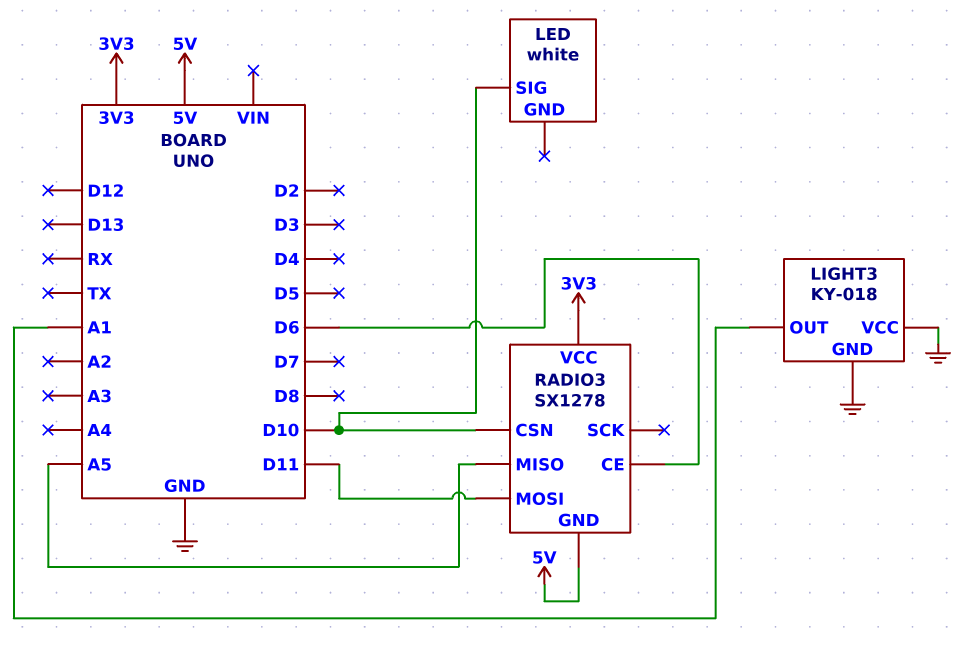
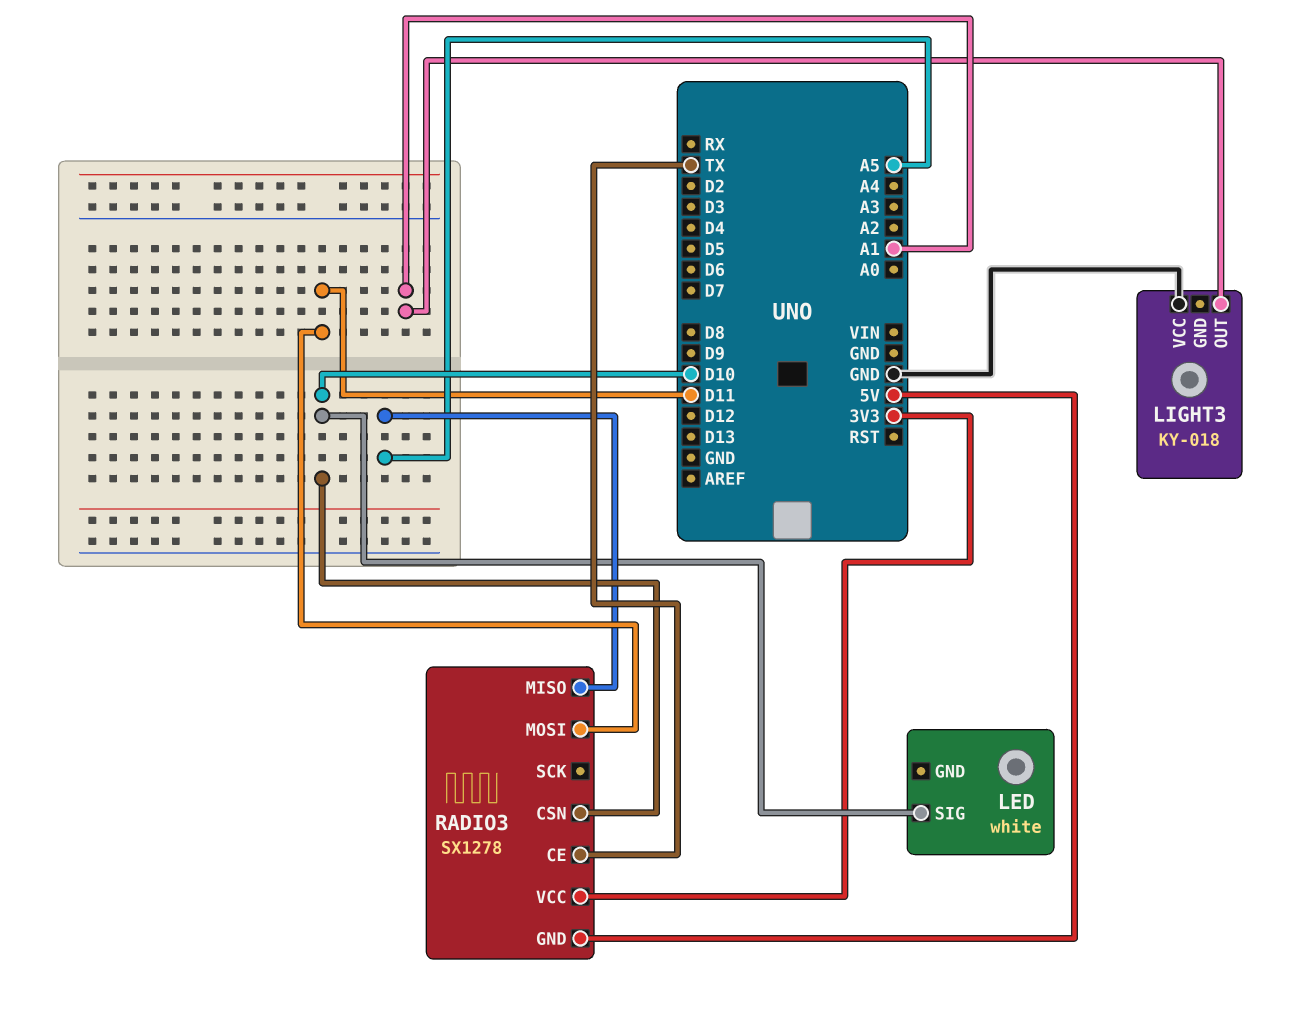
LIGHT3 pin GND: GND -> none
RADIO3 pin CE: D6 -> TX

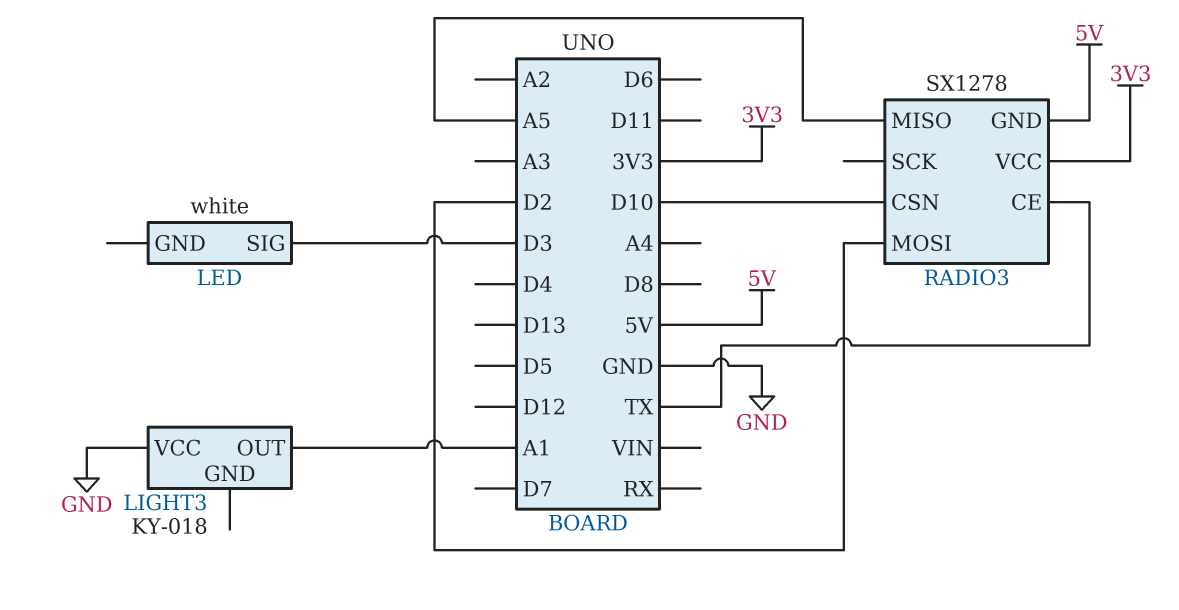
LED pin SIG: D10 -> D3
RADIO3 pin MOSI: D11 -> D2

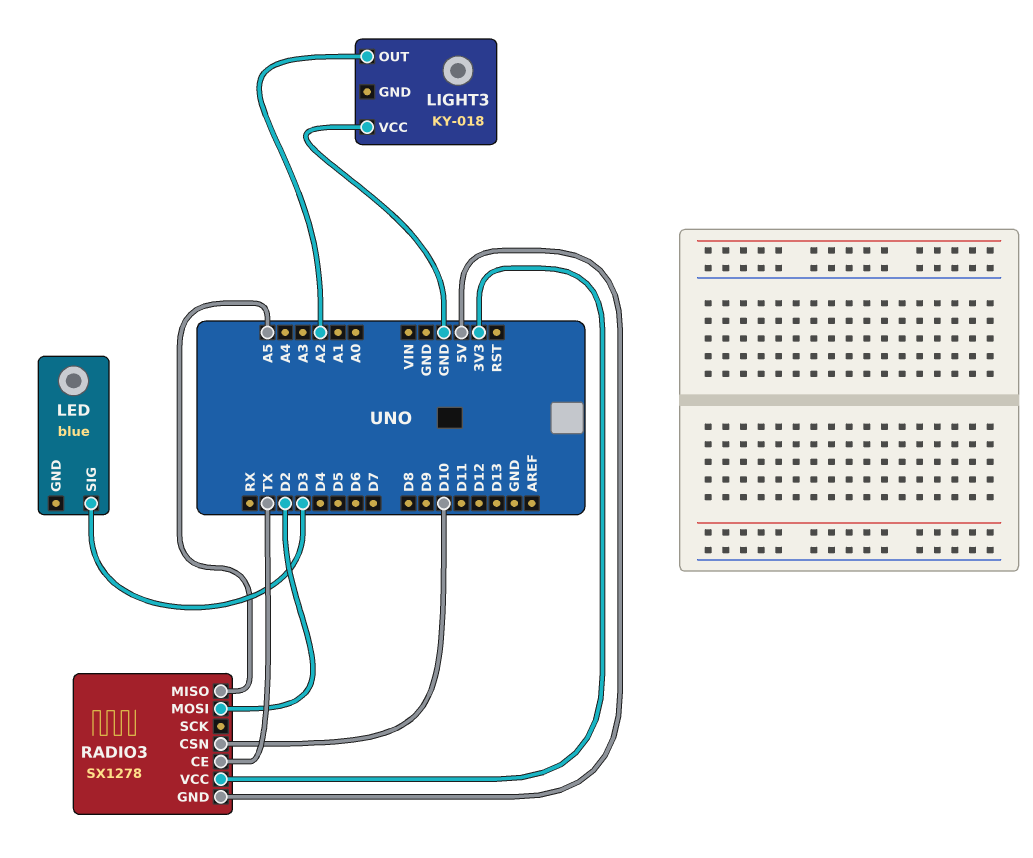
LED: white -> blue
LIGHT3 pin OUT: A1 -> A2

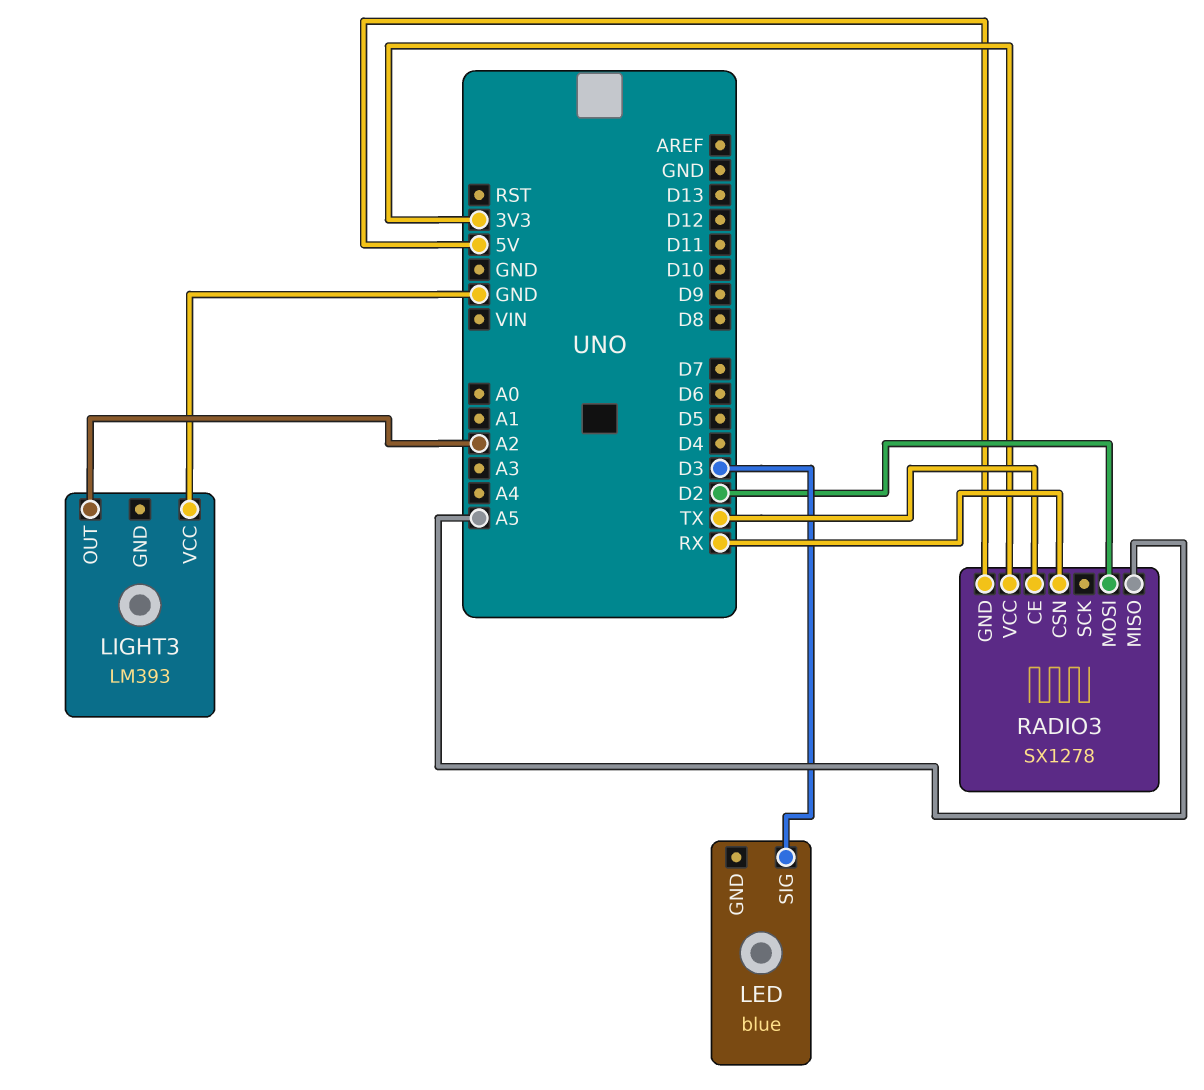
LIGHT3: KY-018 -> LM393
RADIO3 pin CSN: D10 -> RX

